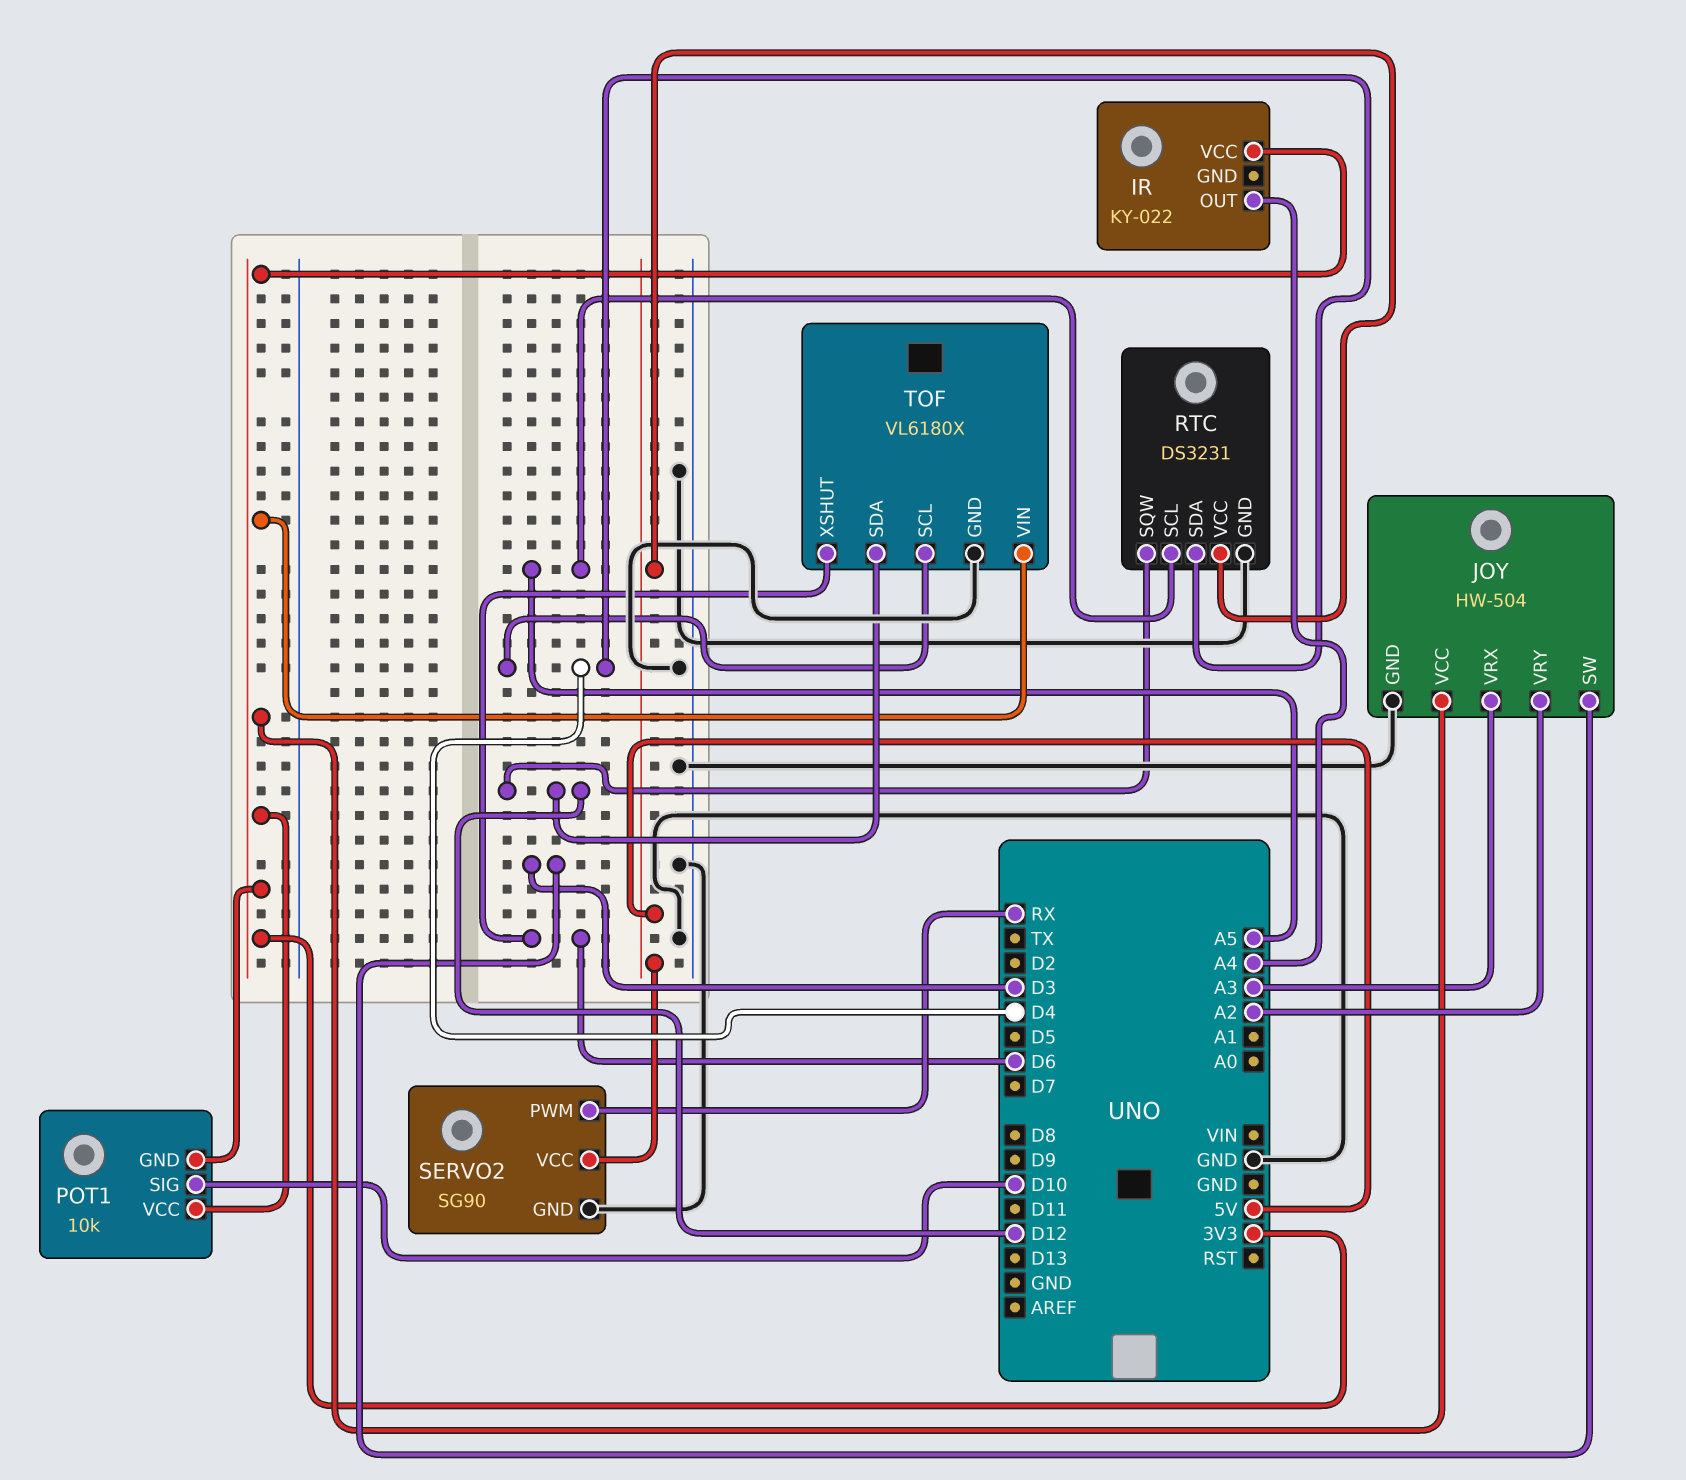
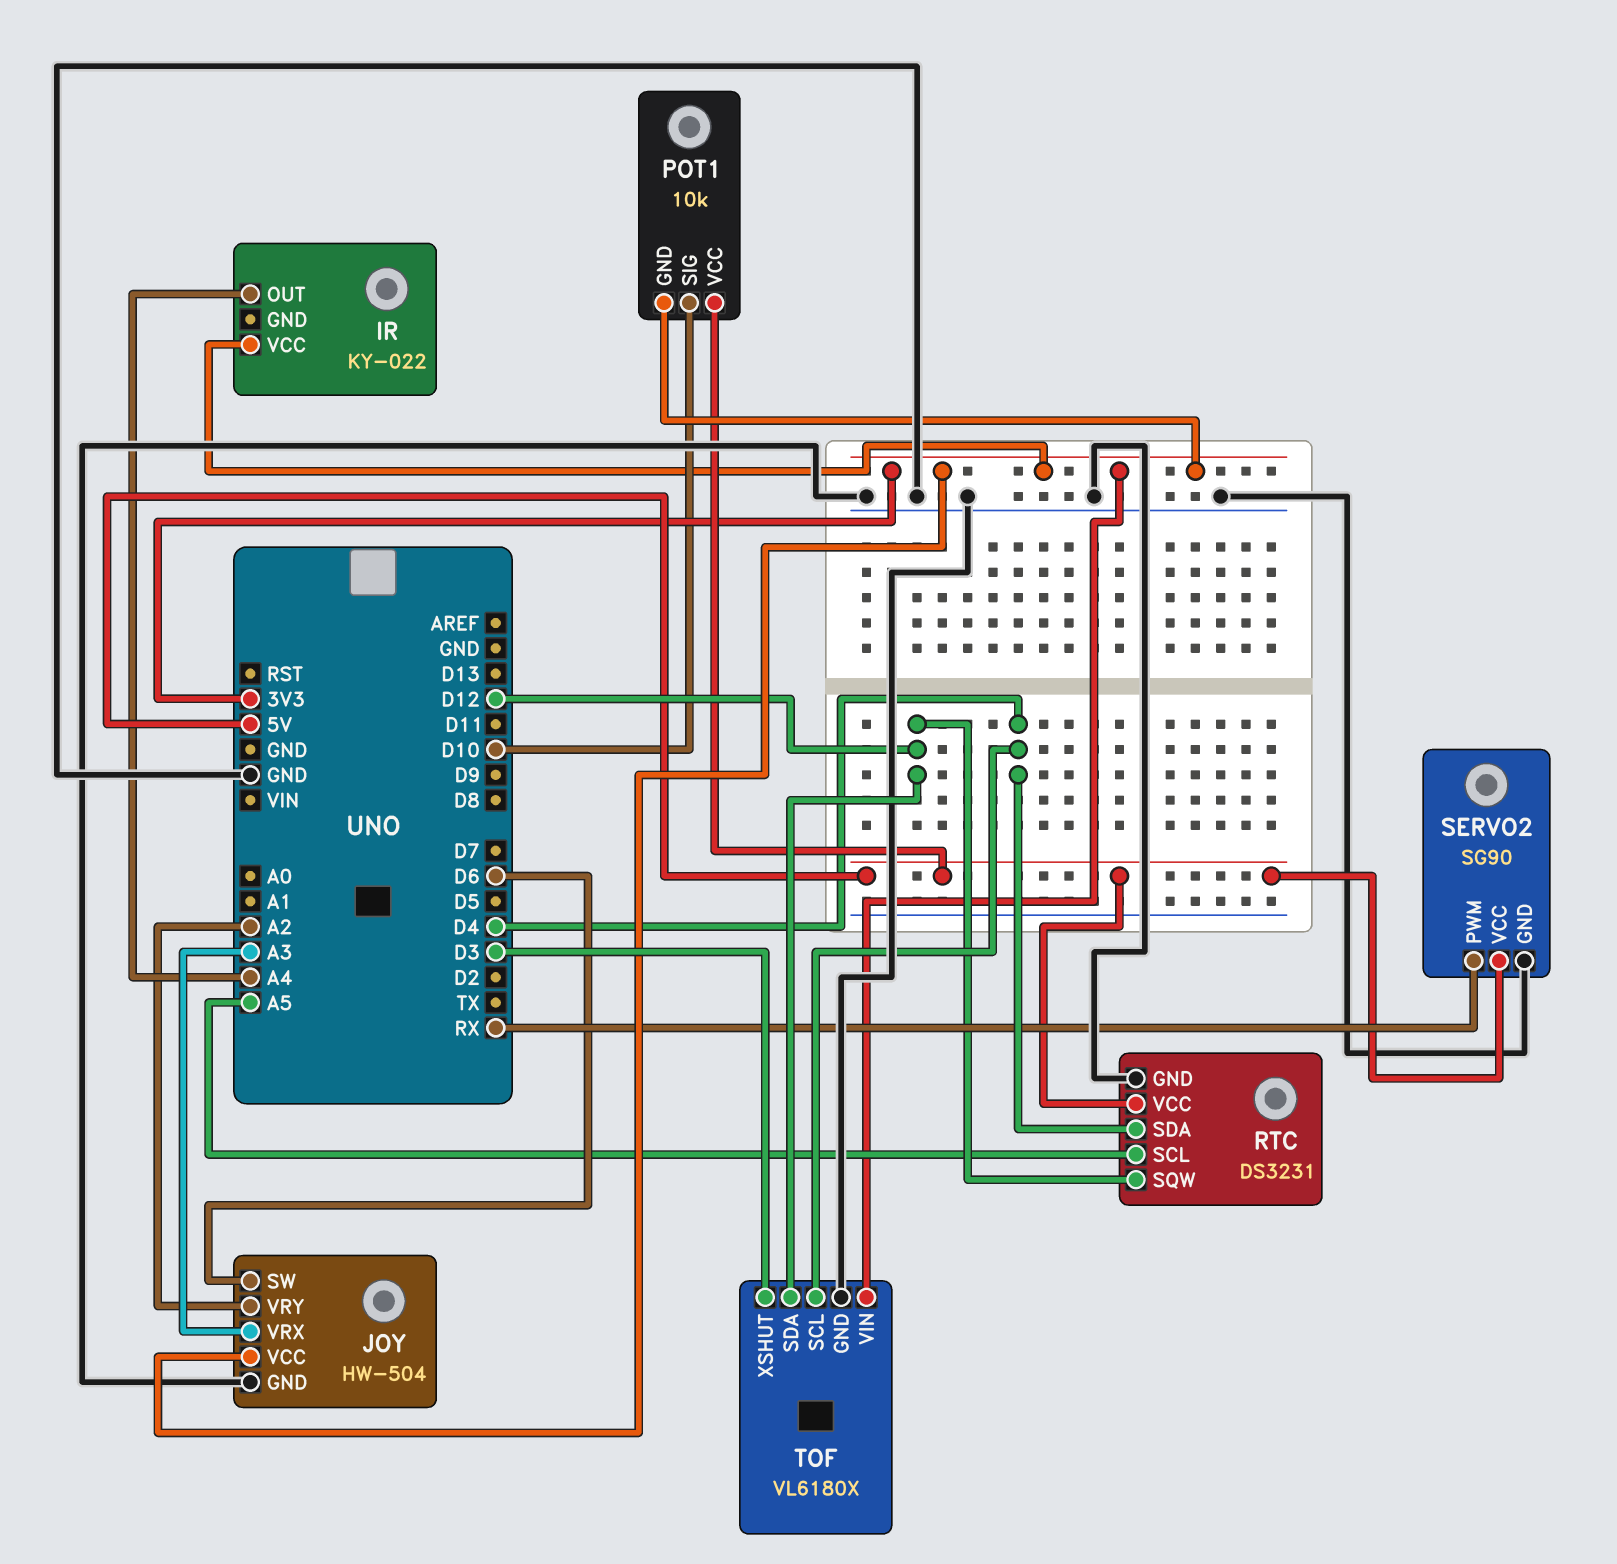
JOY pin SW: D3 -> D6
POT1 pin VCC: 3V3 -> 5V
TOF pin XSHUT: D6 -> D3

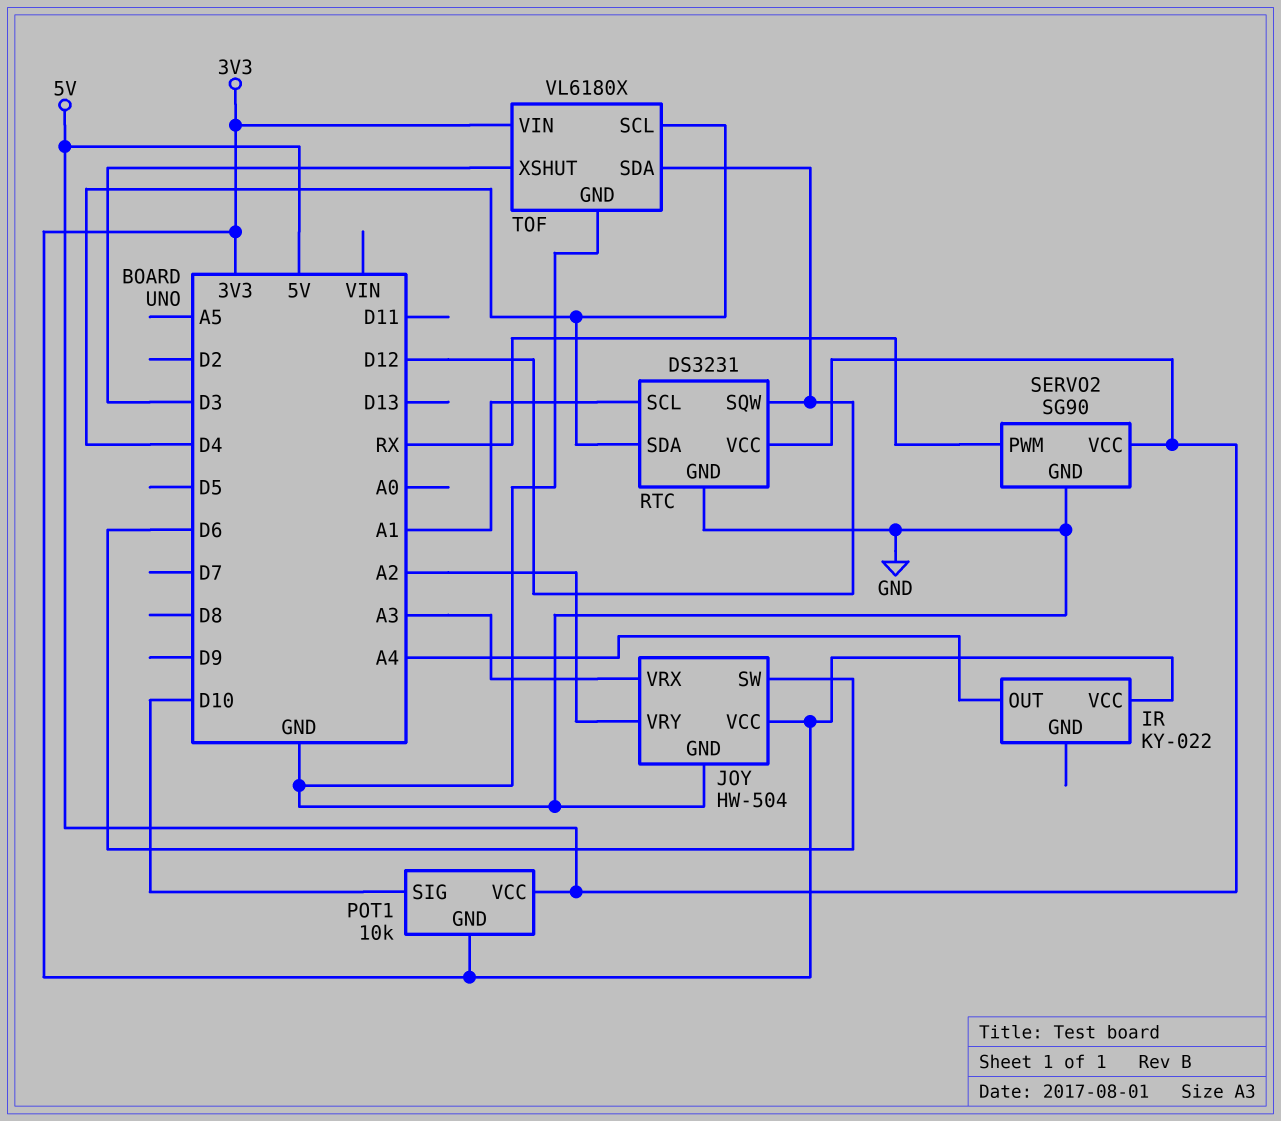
RTC pin SCL: A5 -> A1

